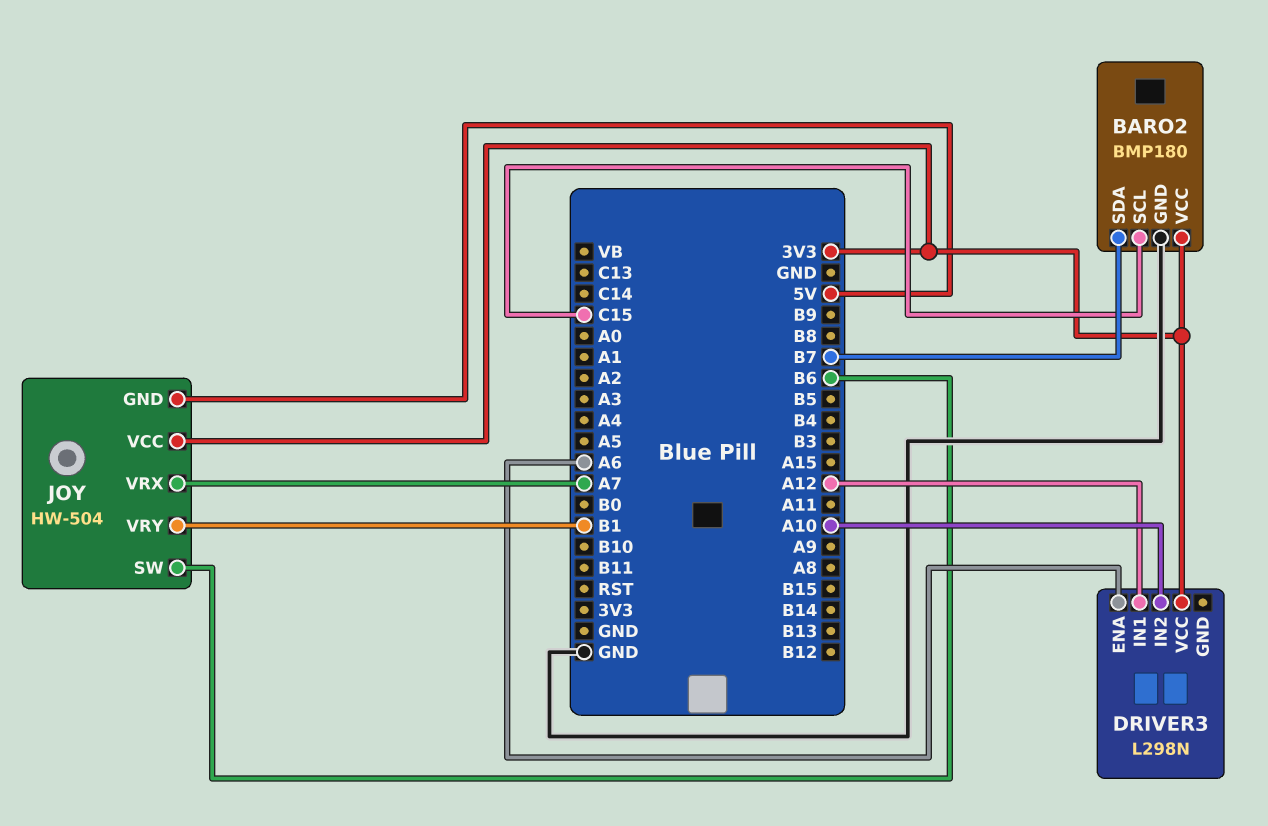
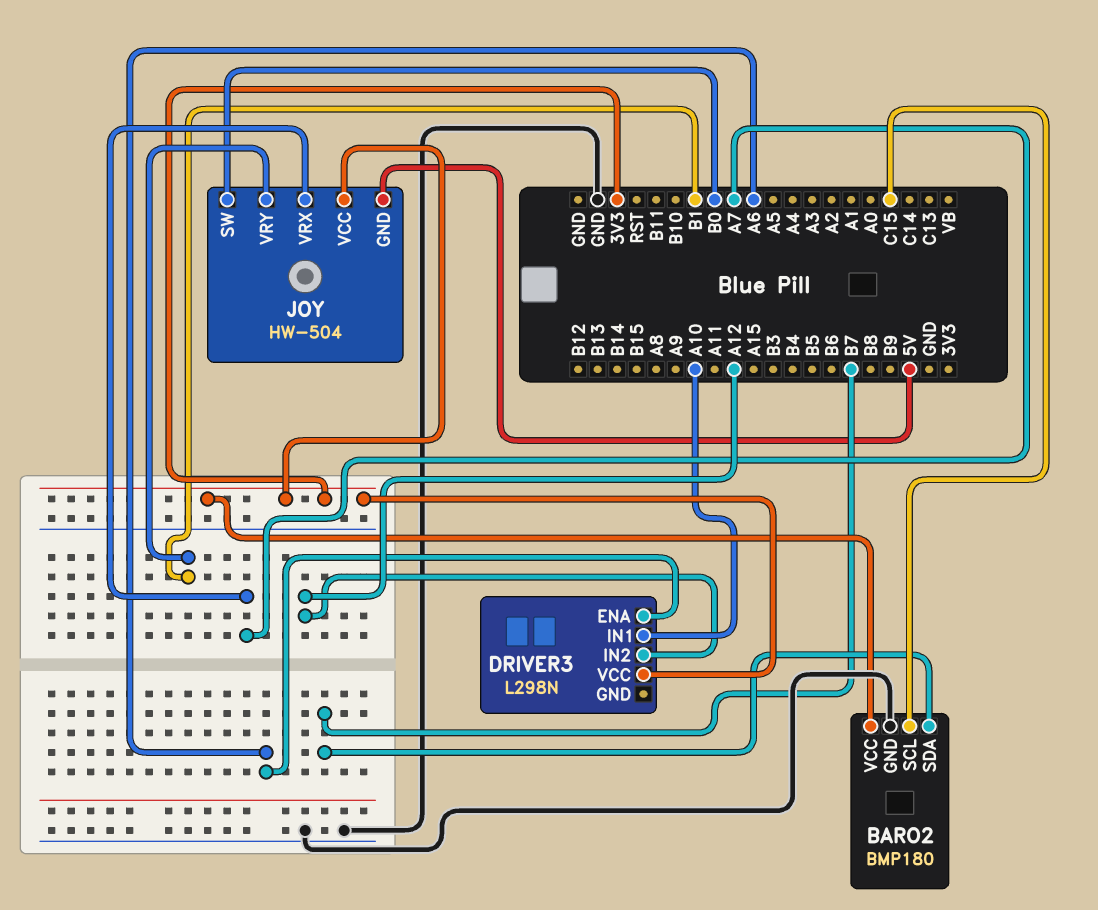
DRIVER3 pin IN1: A12 -> A10
DRIVER3 pin IN2: A10 -> A12
JOY pin SW: B6 -> B0

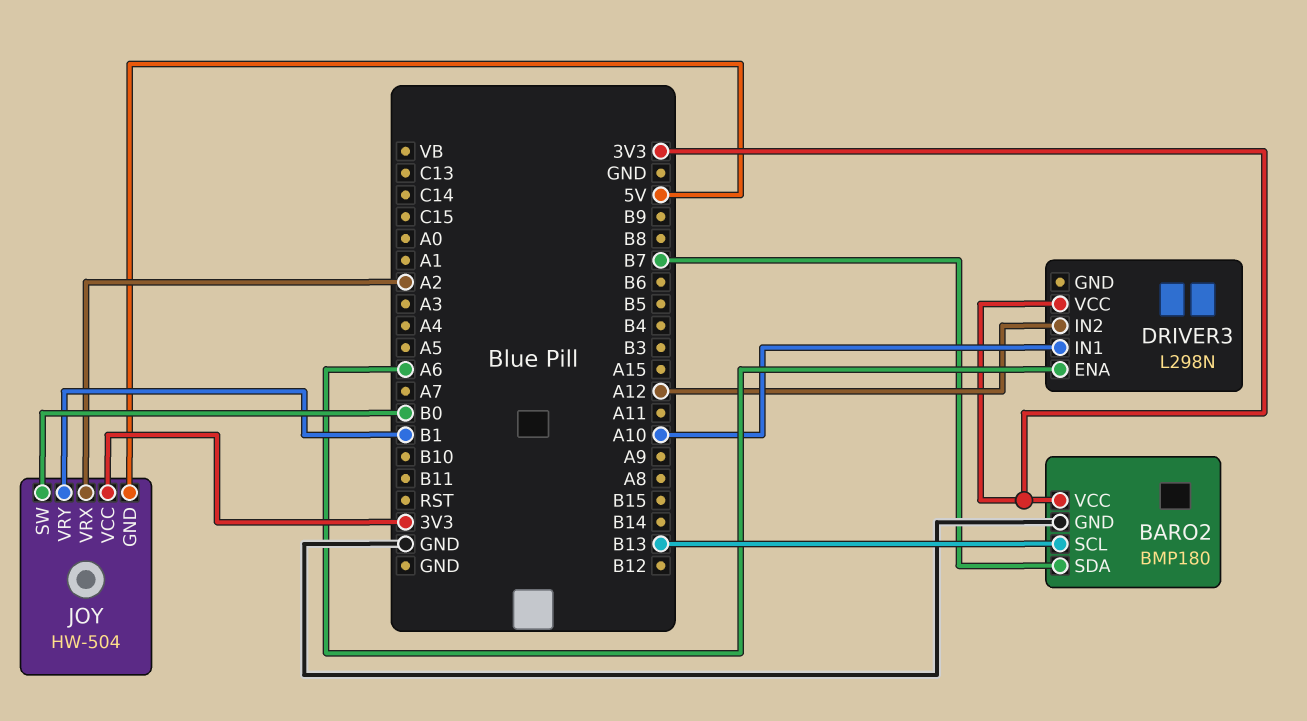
BARO2 pin SCL: C15 -> B13
JOY pin VRX: A7 -> A2

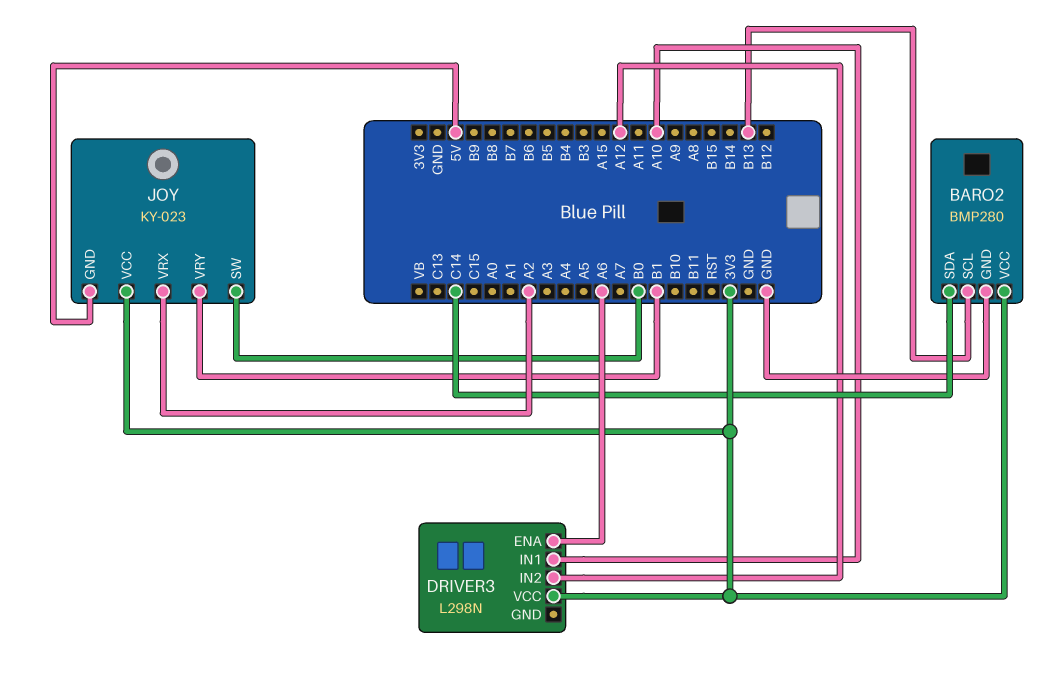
BARO2: BMP180 -> BMP280
BARO2 pin SDA: B7 -> C14
JOY: HW-504 -> KY-023

